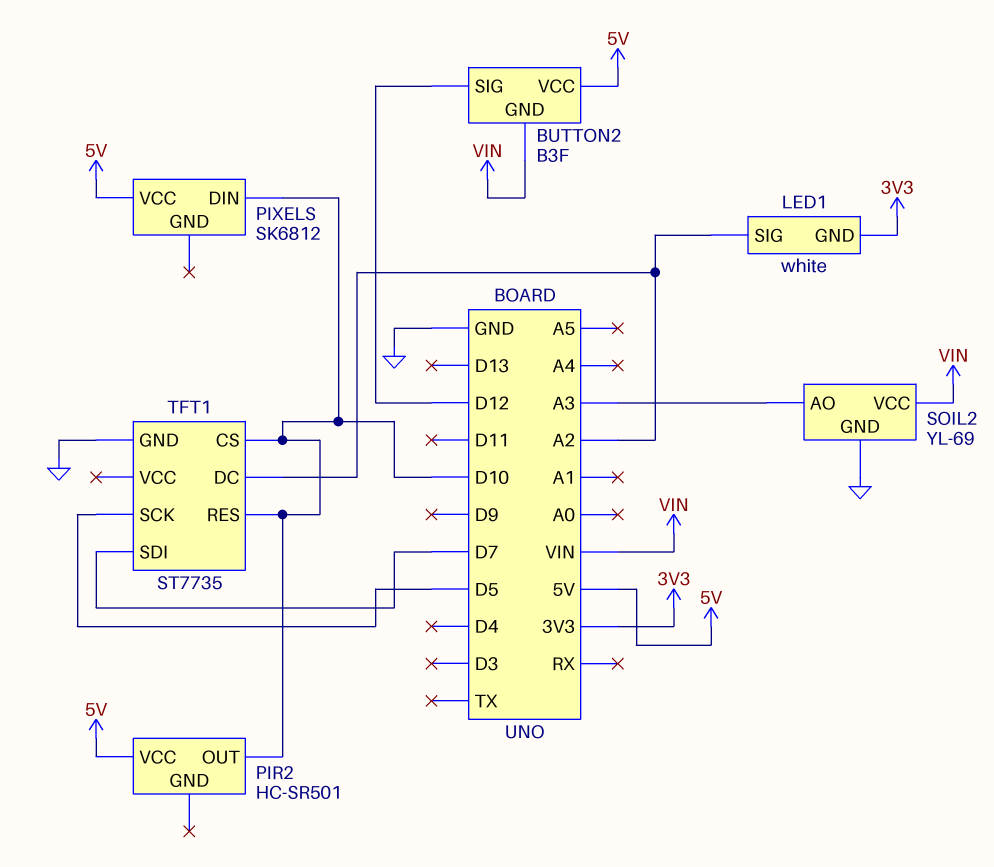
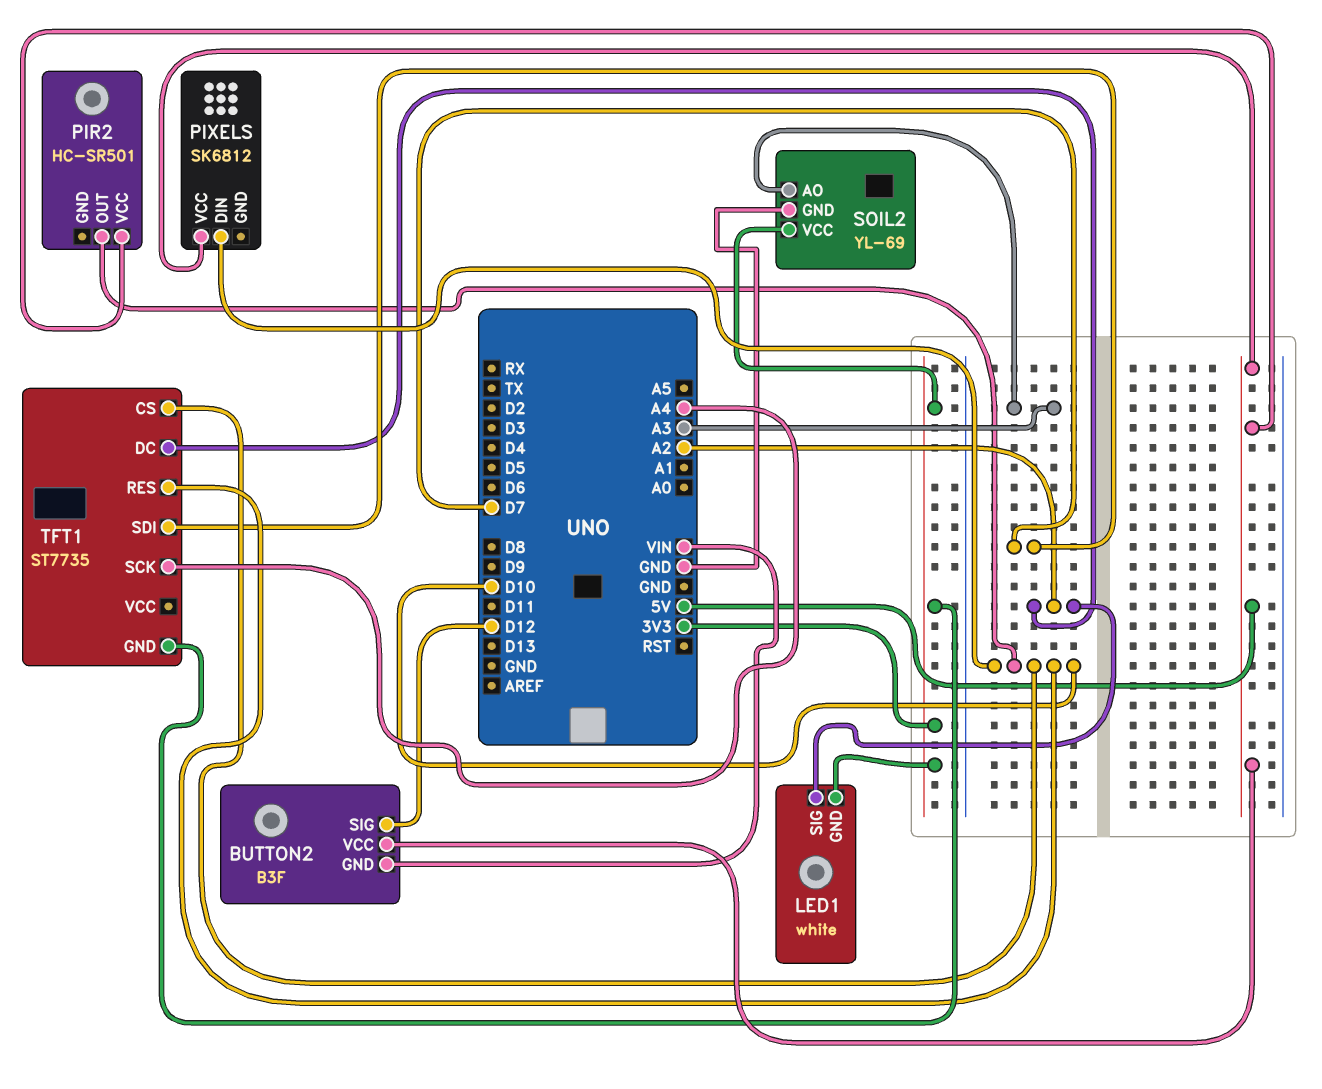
SOIL2 pin VCC: VIN -> 3V3
TFT1 pin GND: GND -> 3V3
TFT1 pin SCK: D5 -> A4

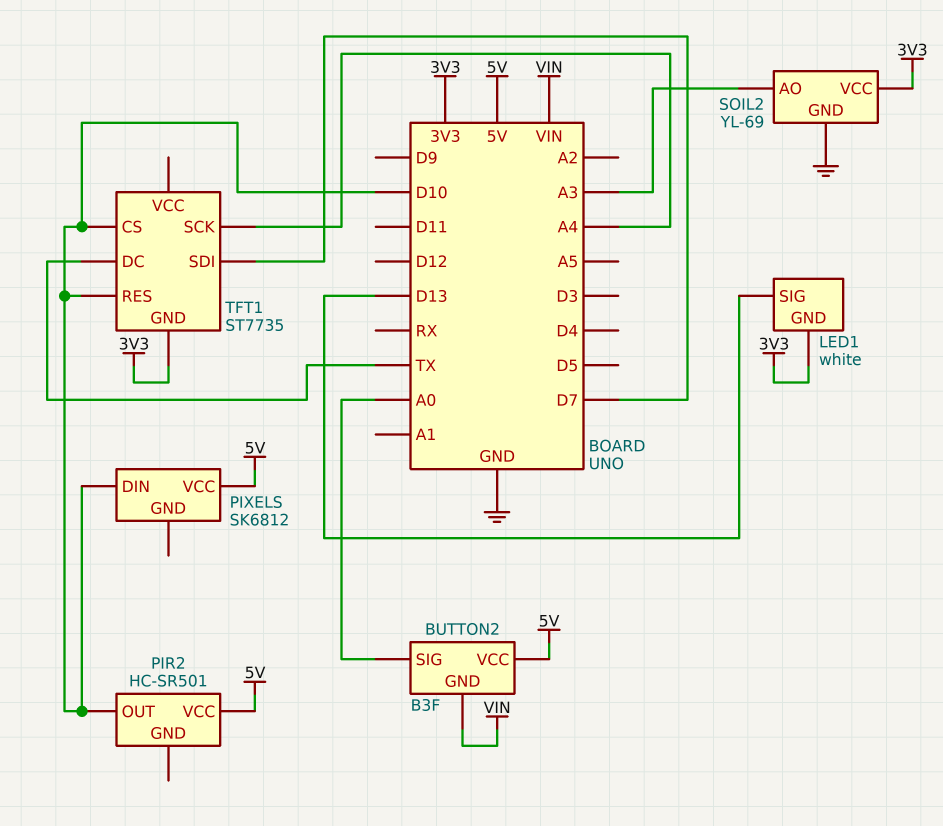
BUTTON2 pin SIG: D12 -> A0
LED1 pin SIG: A2 -> D13
TFT1 pin DC: A2 -> TX

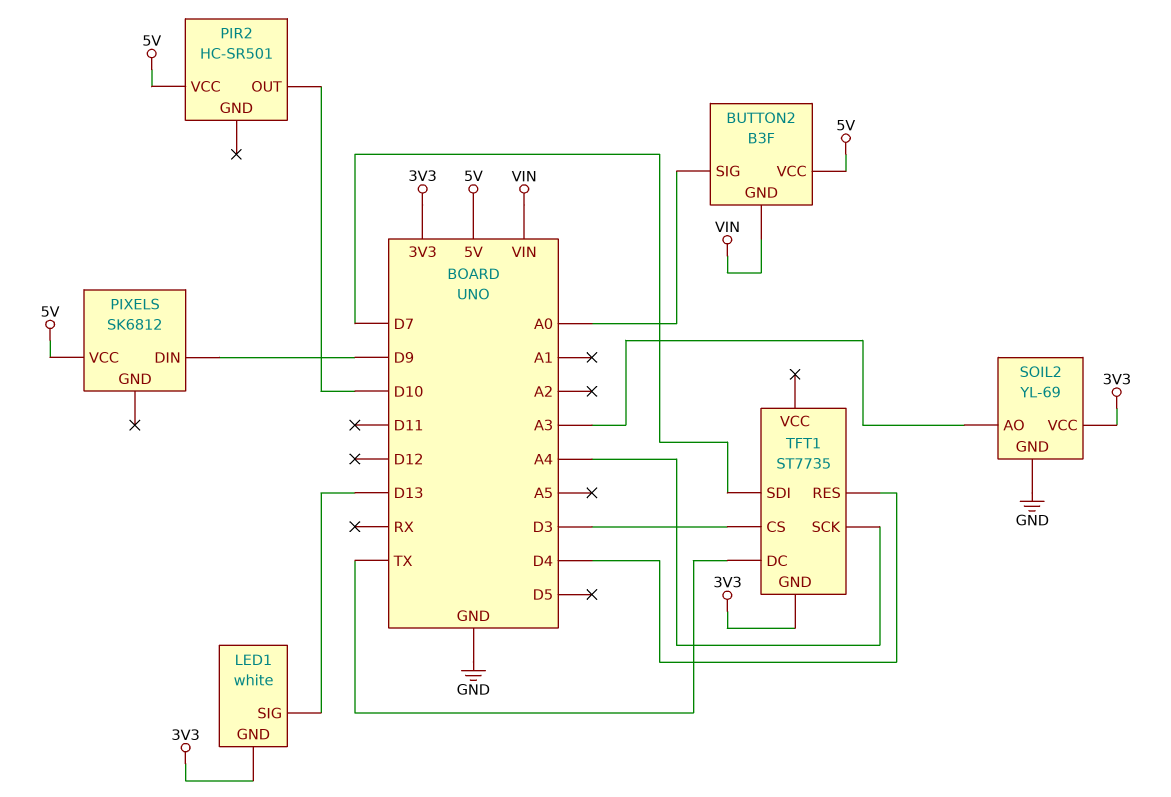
PIXELS pin DIN: D10 -> D9
TFT1 pin CS: D10 -> D3
TFT1 pin RES: D10 -> D4

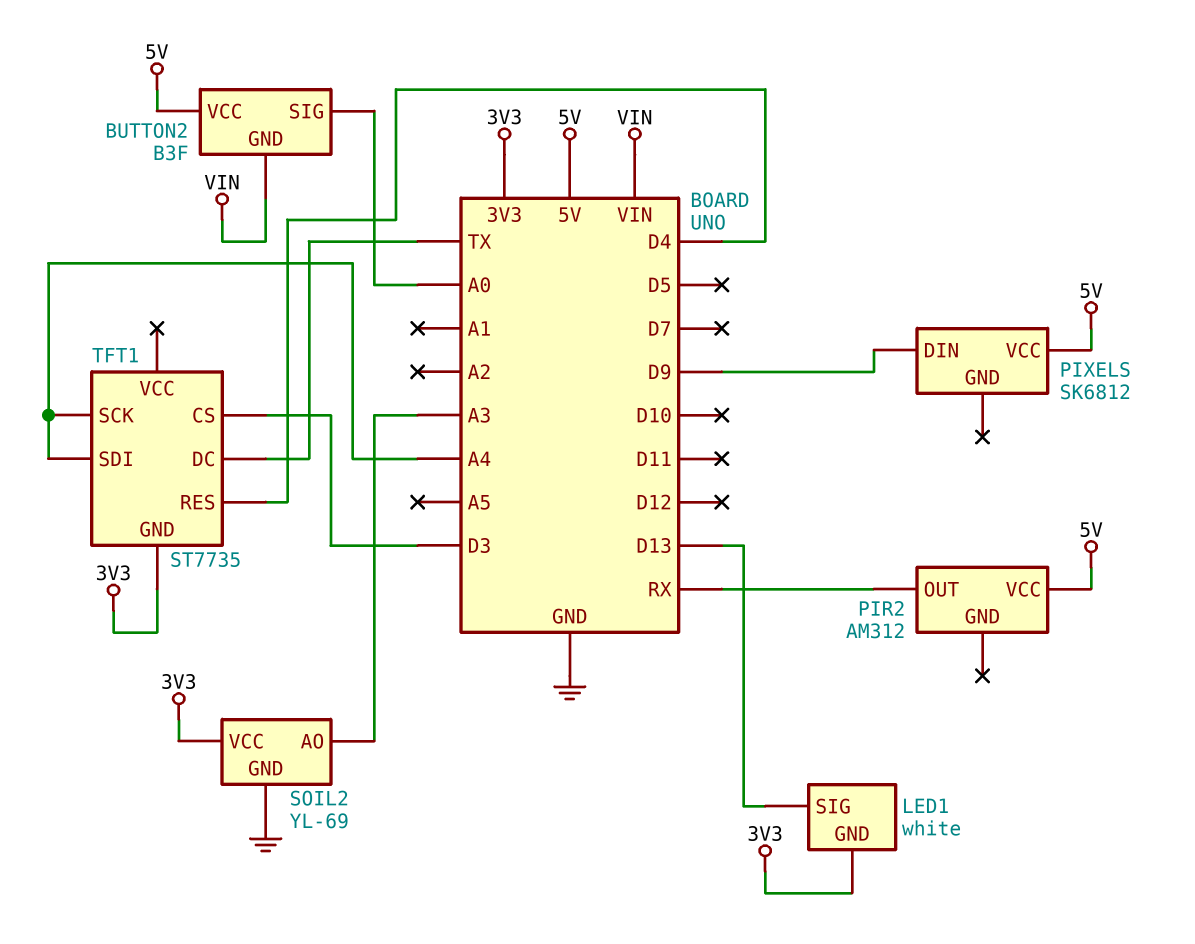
PIR2: HC-SR501 -> AM312
PIR2 pin OUT: D10 -> RX
TFT1 pin SDI: D7 -> A4

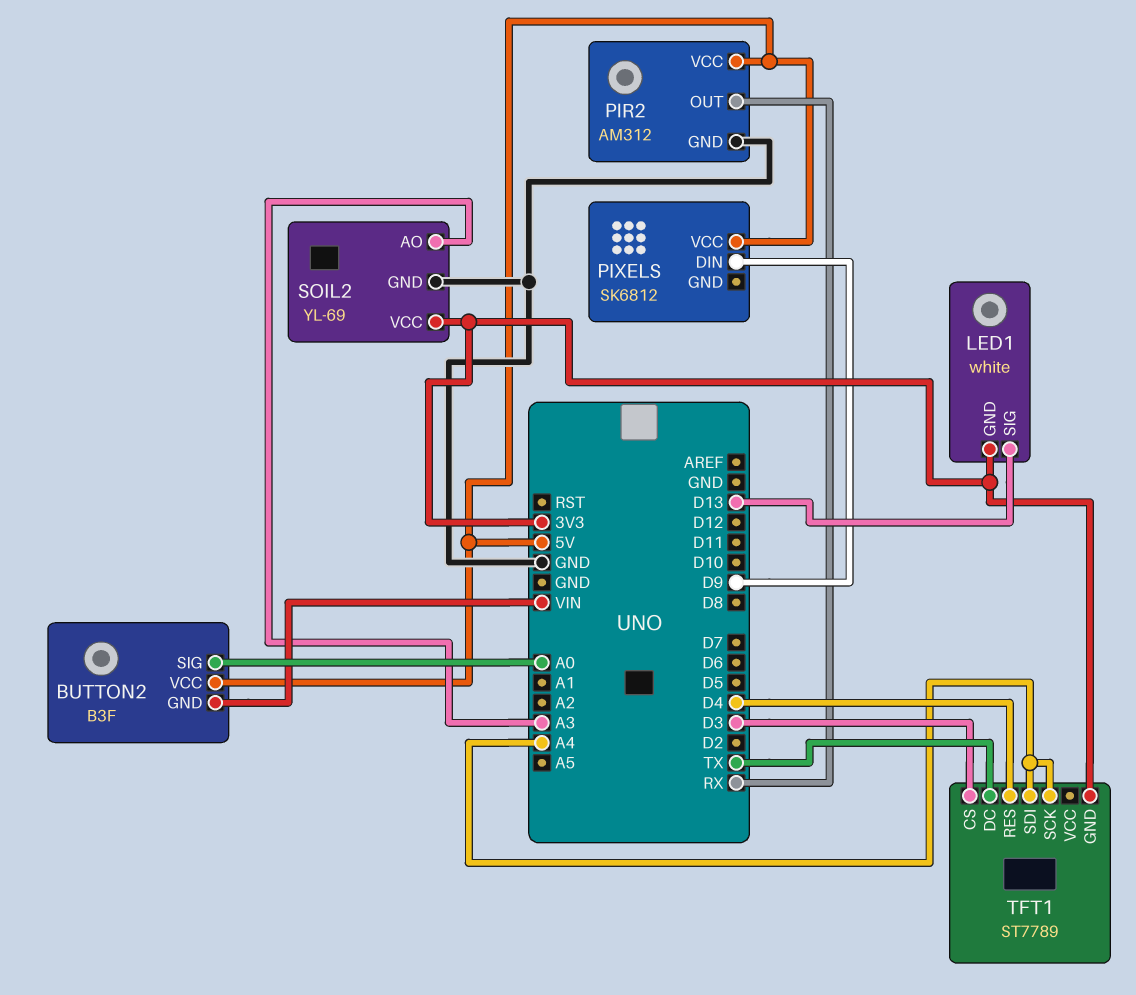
PIR2 pin GND: none -> GND
TFT1: ST7735 -> ST7789

